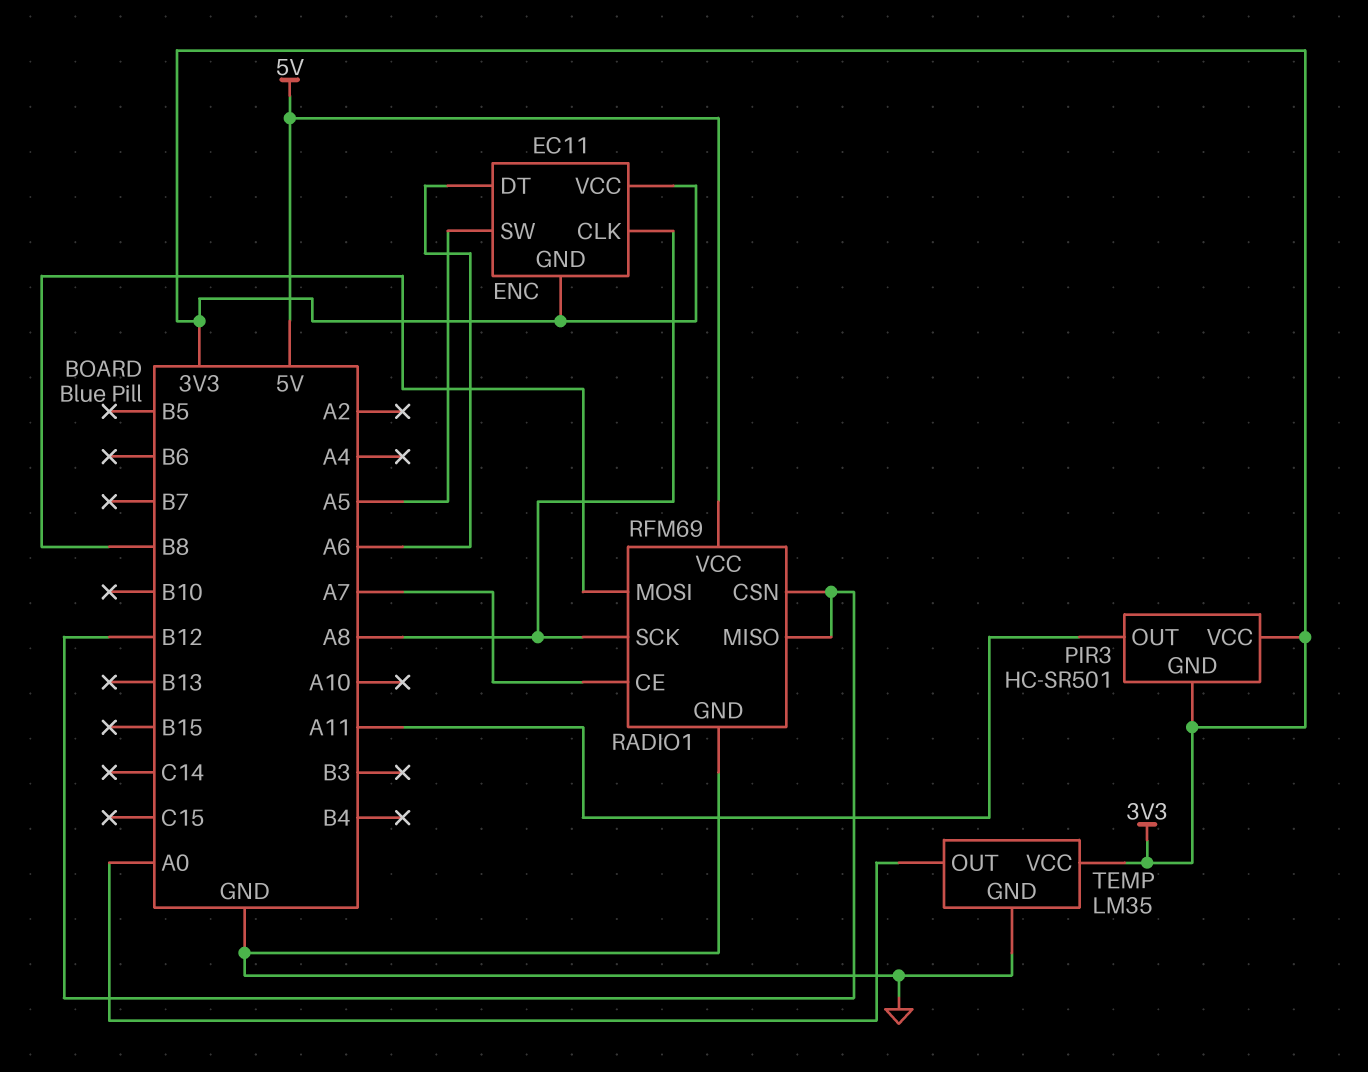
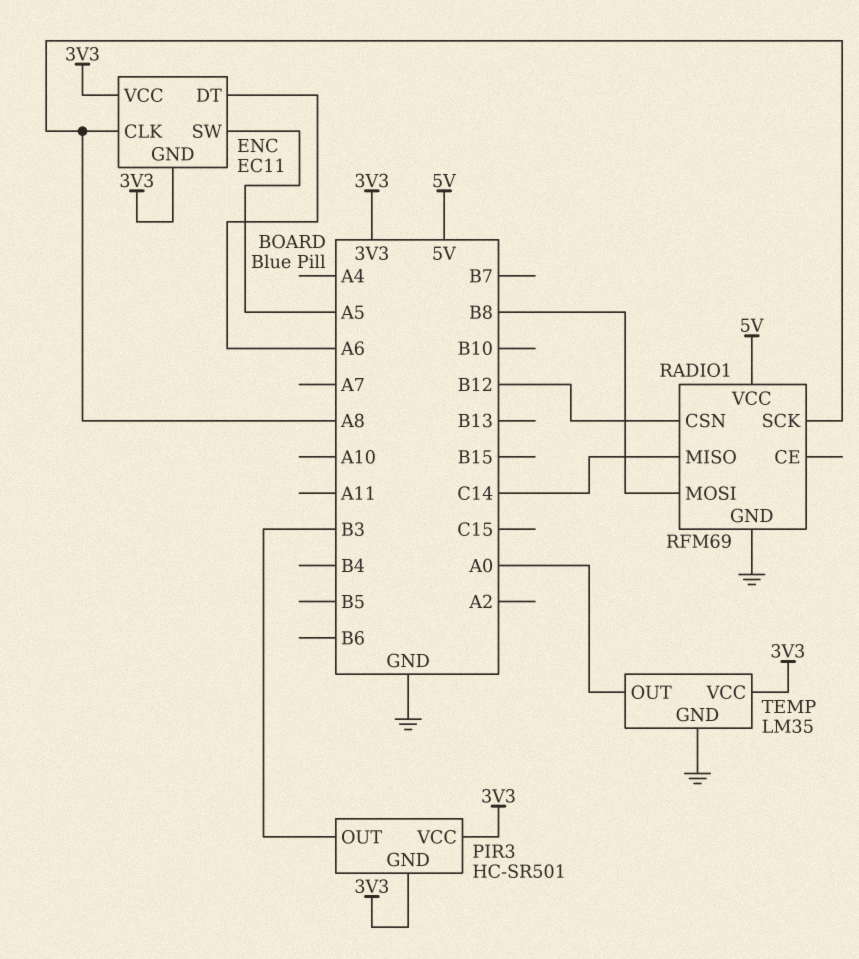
PIR3 pin OUT: A11 -> B3
RADIO1 pin CE: A7 -> none
RADIO1 pin MISO: B12 -> C14

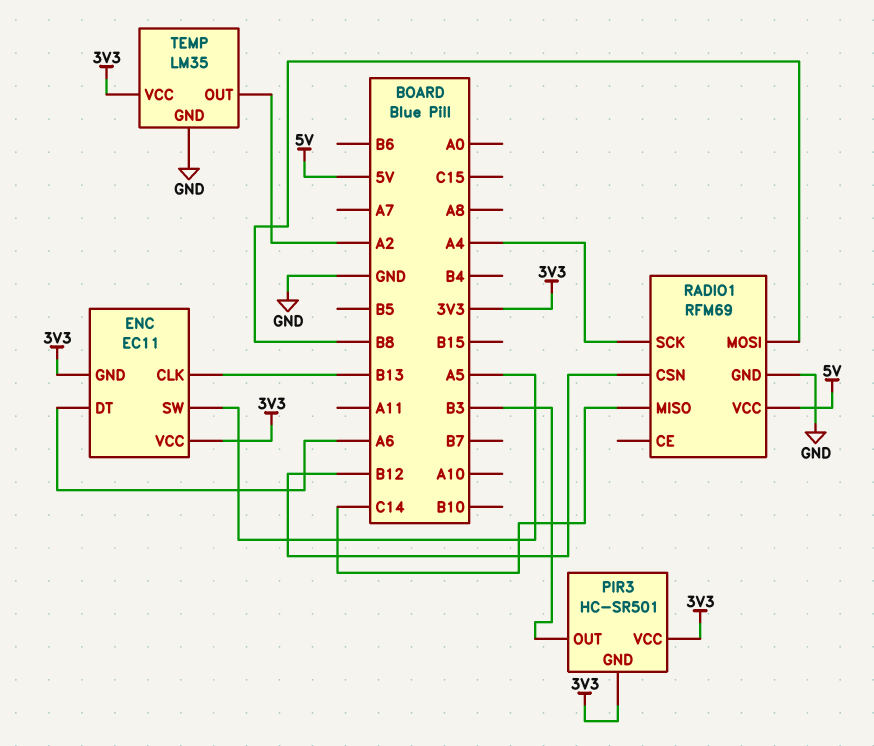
ENC pin CLK: A8 -> B13
RADIO1 pin SCK: A8 -> A4
TEMP pin OUT: A0 -> A2

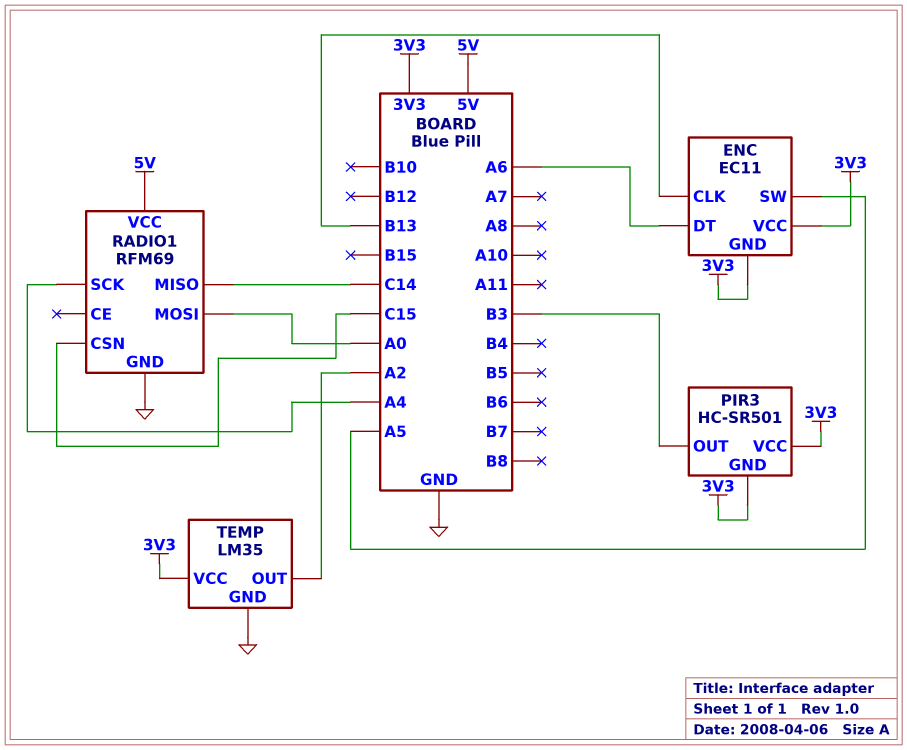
RADIO1 pin CSN: B12 -> C15
RADIO1 pin MOSI: B8 -> A0

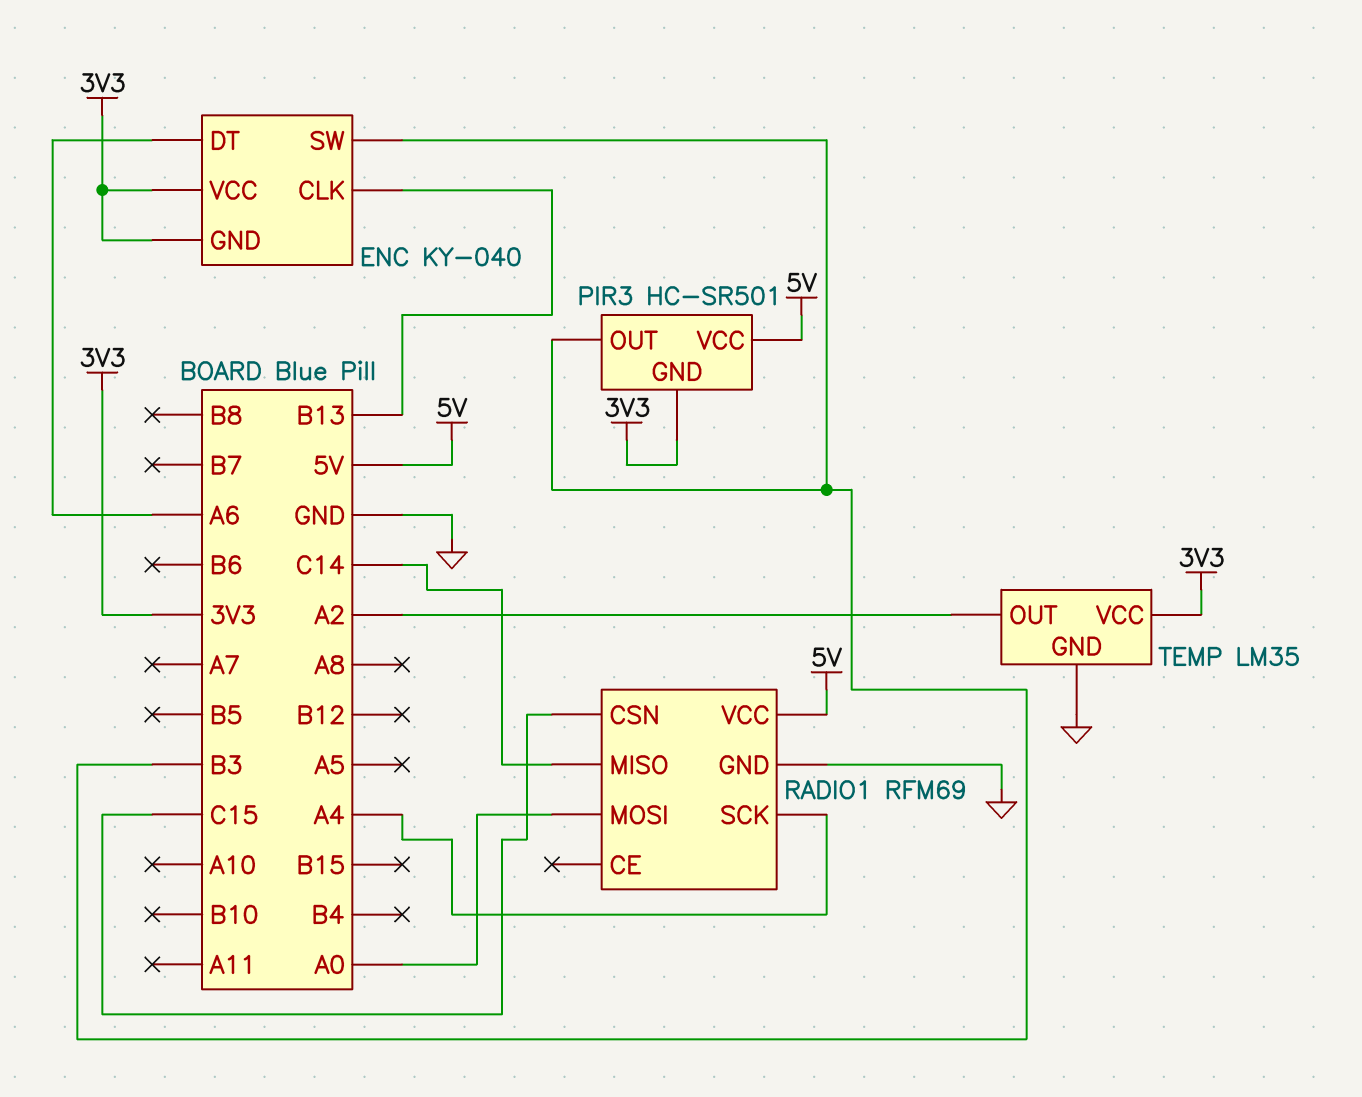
ENC: EC11 -> KY-040
ENC pin SW: A5 -> B3
PIR3 pin VCC: 3V3 -> 5V

